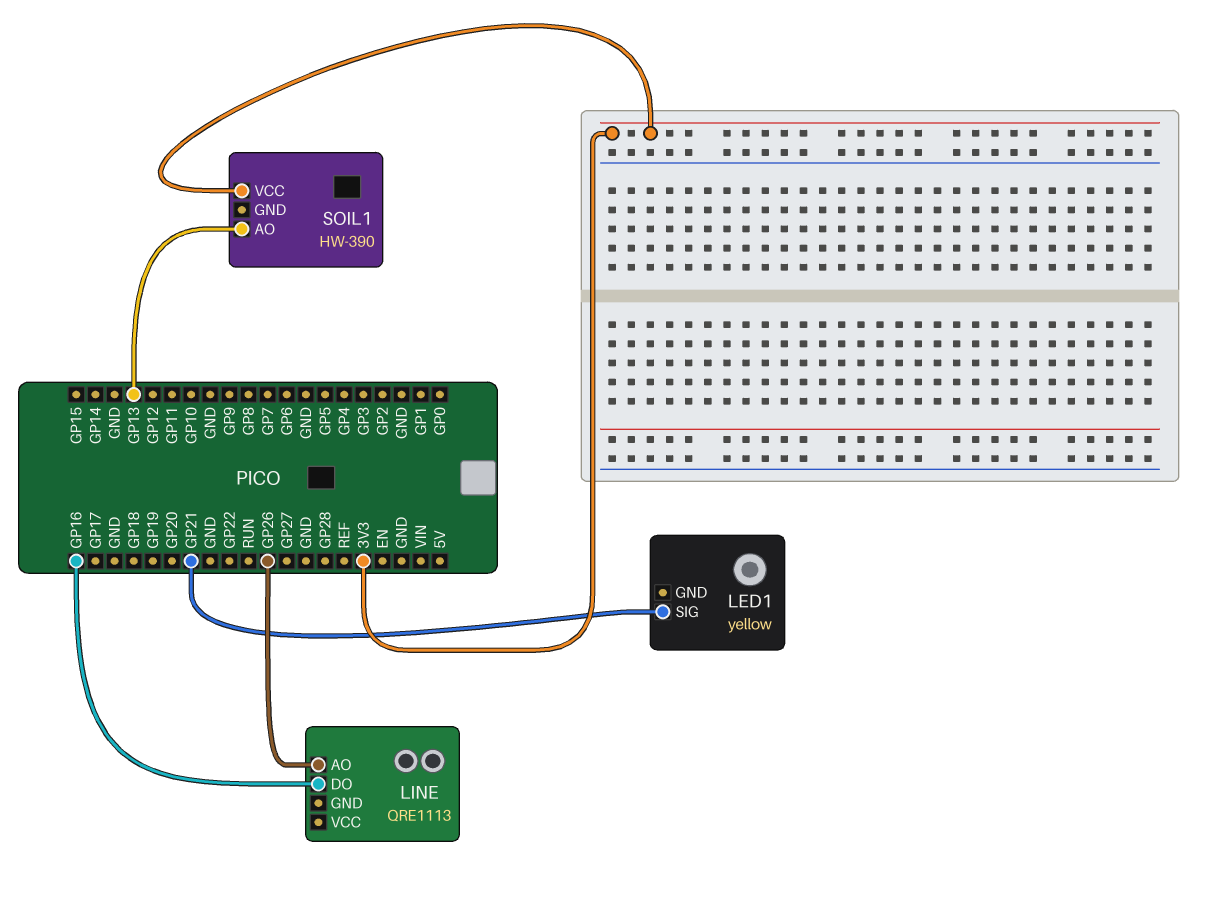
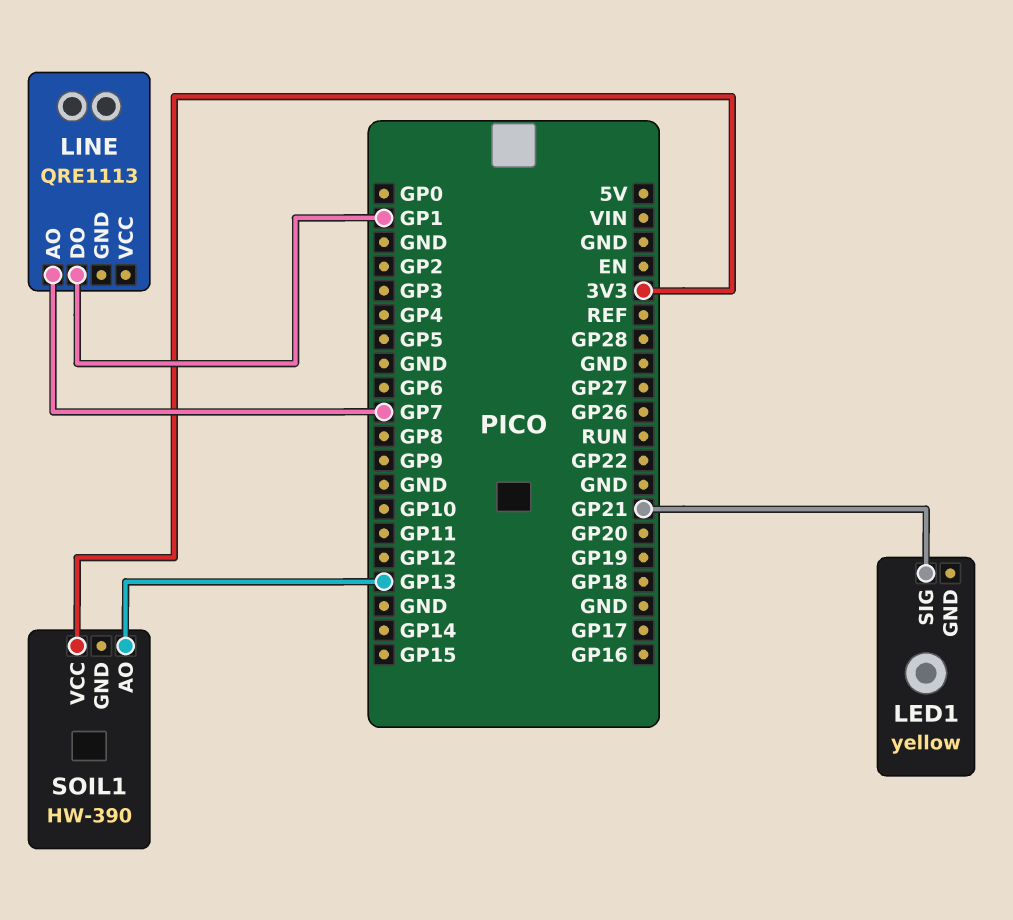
LINE pin AO: GP26 -> GP7
LINE pin DO: GP16 -> GP1

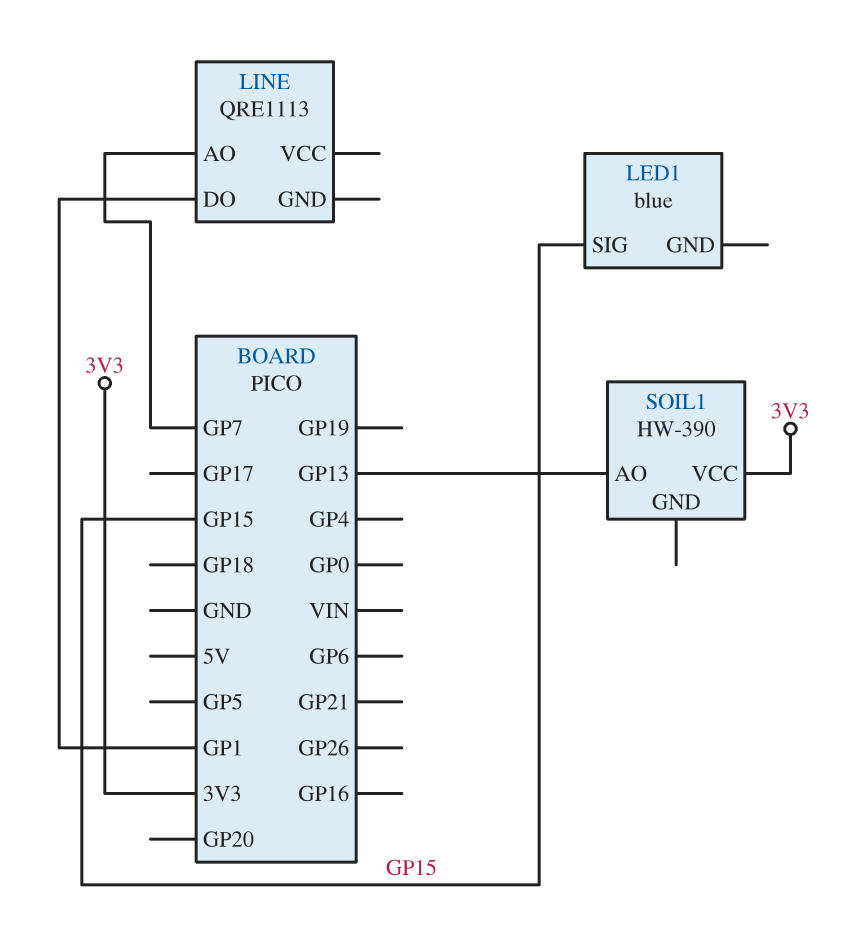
LED1: yellow -> blue
LED1 pin SIG: GP21 -> GP15

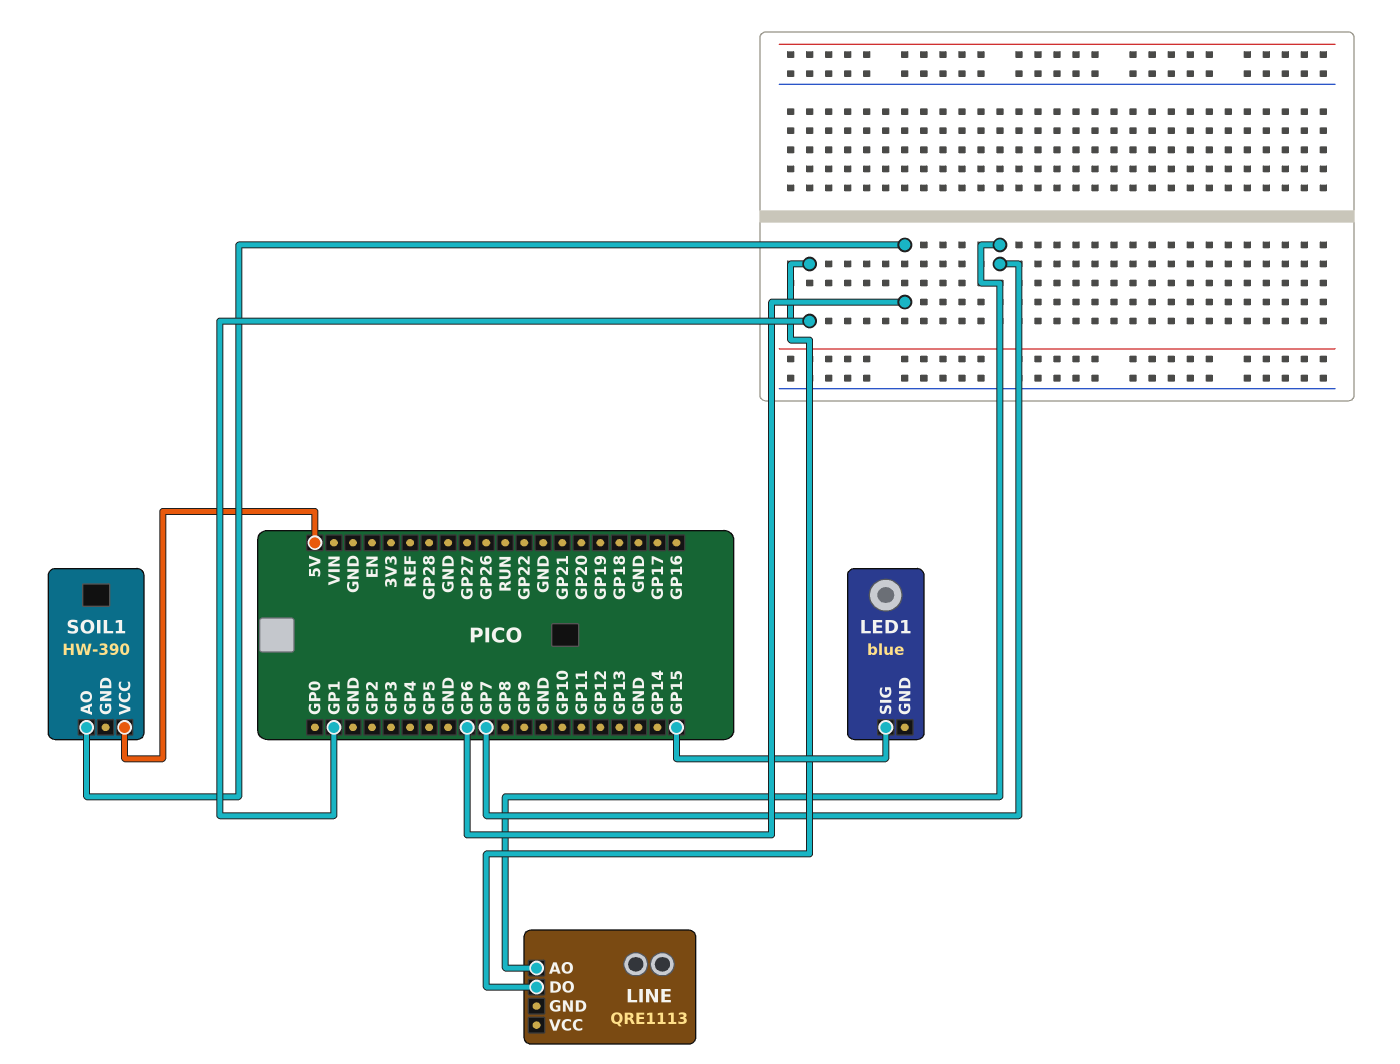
SOIL1 pin AO: GP13 -> GP6
SOIL1 pin VCC: 3V3 -> 5V

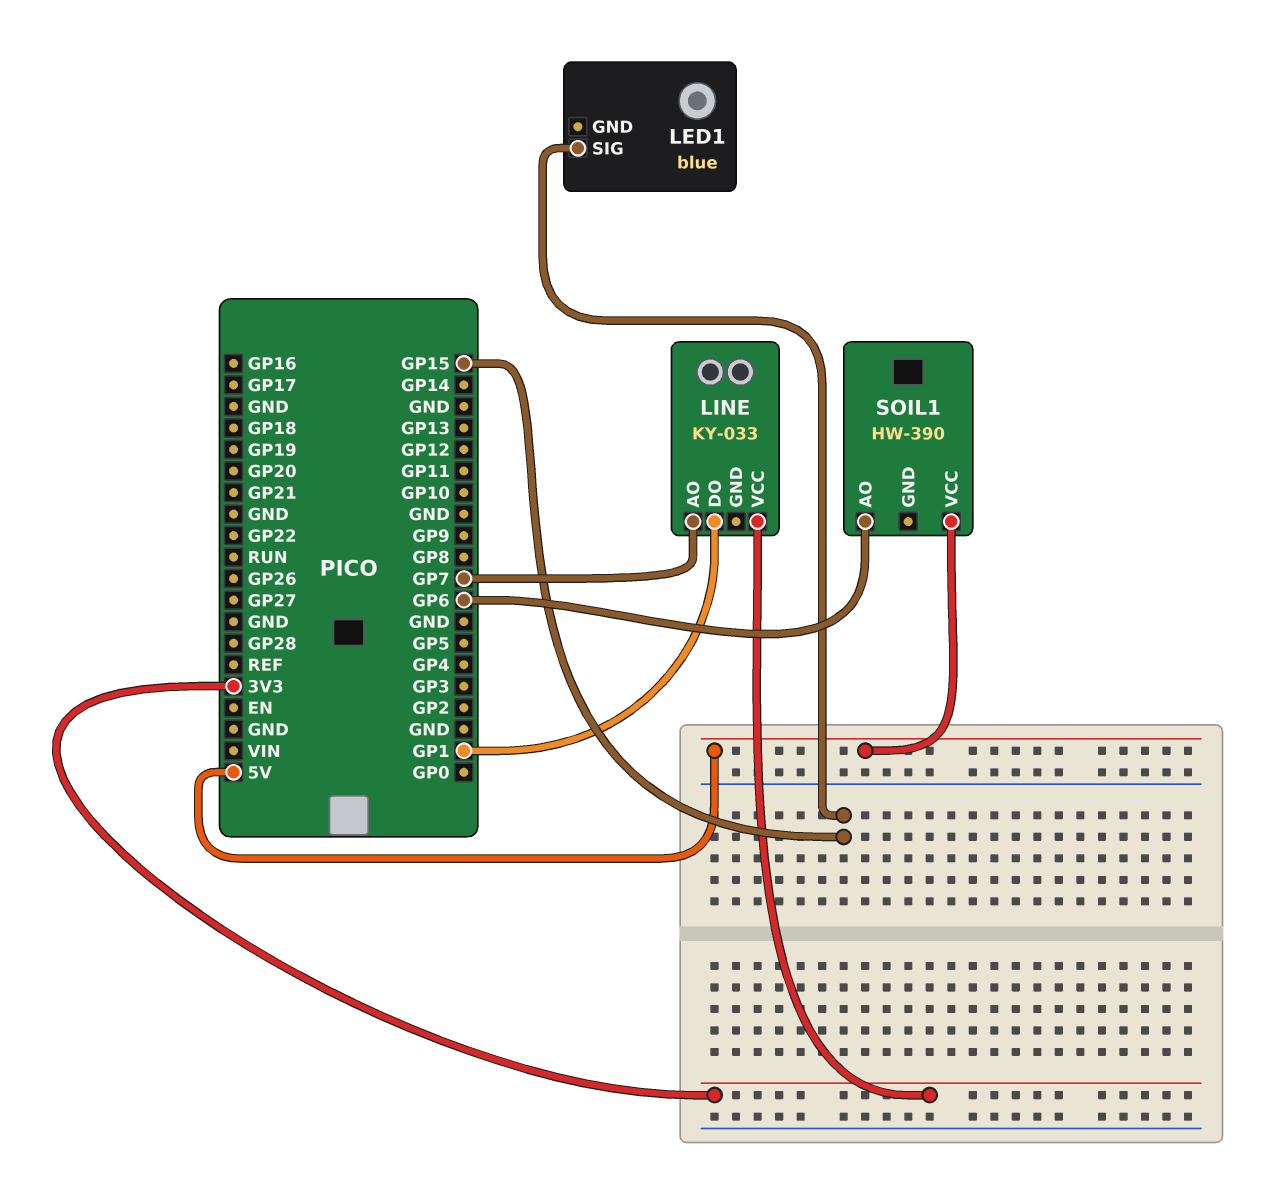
LINE: QRE1113 -> KY-033
LINE pin VCC: none -> 3V3

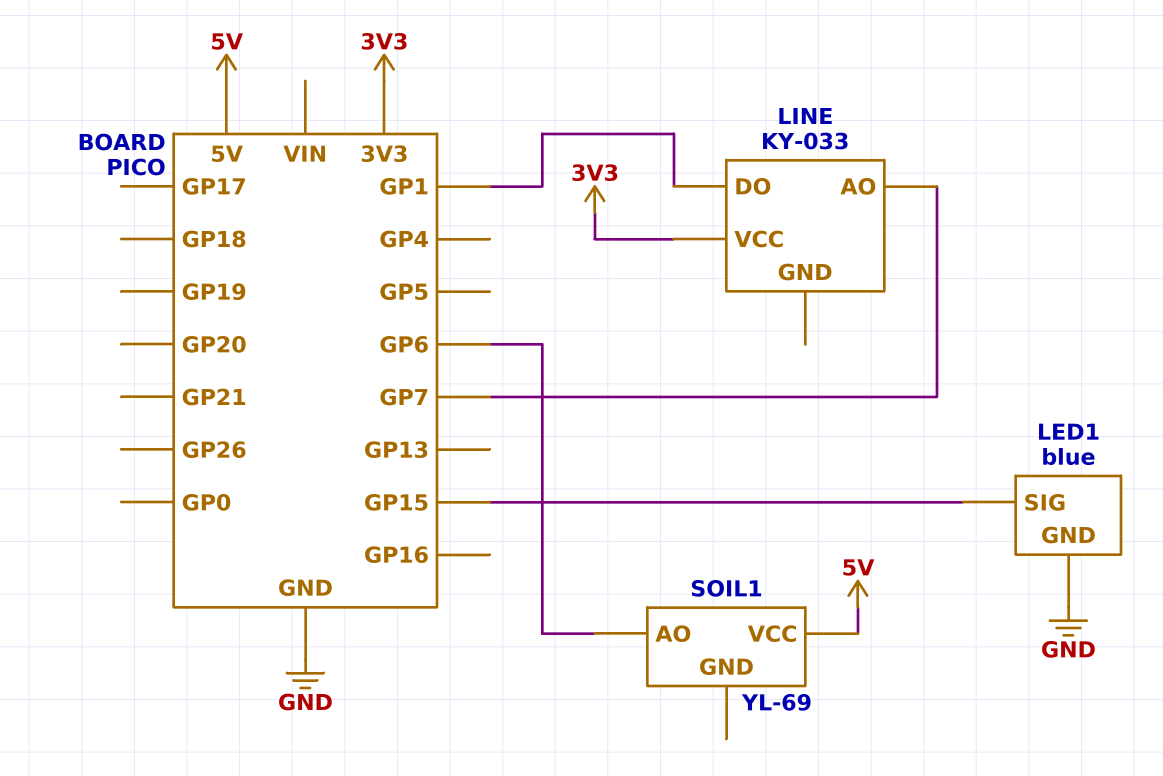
LED1 pin GND: none -> GND
SOIL1: HW-390 -> YL-69

